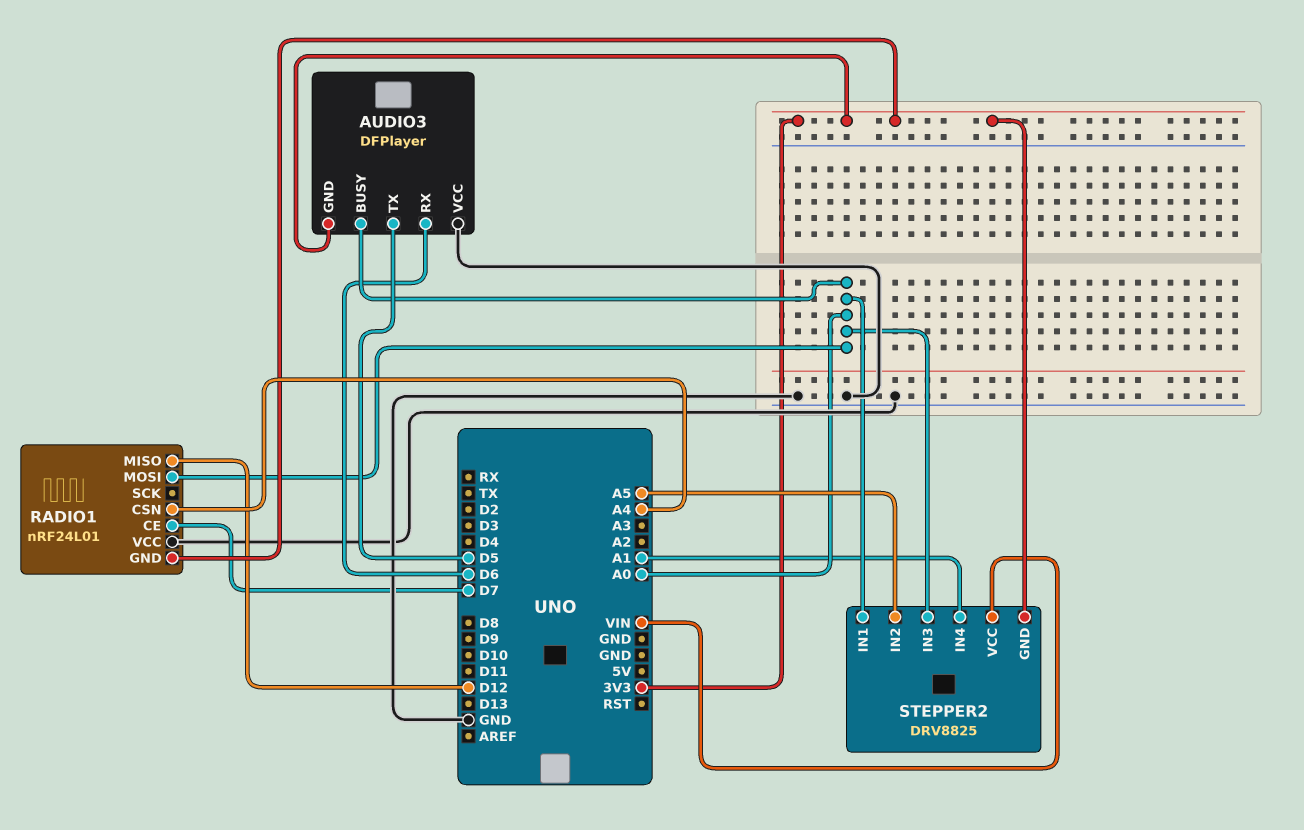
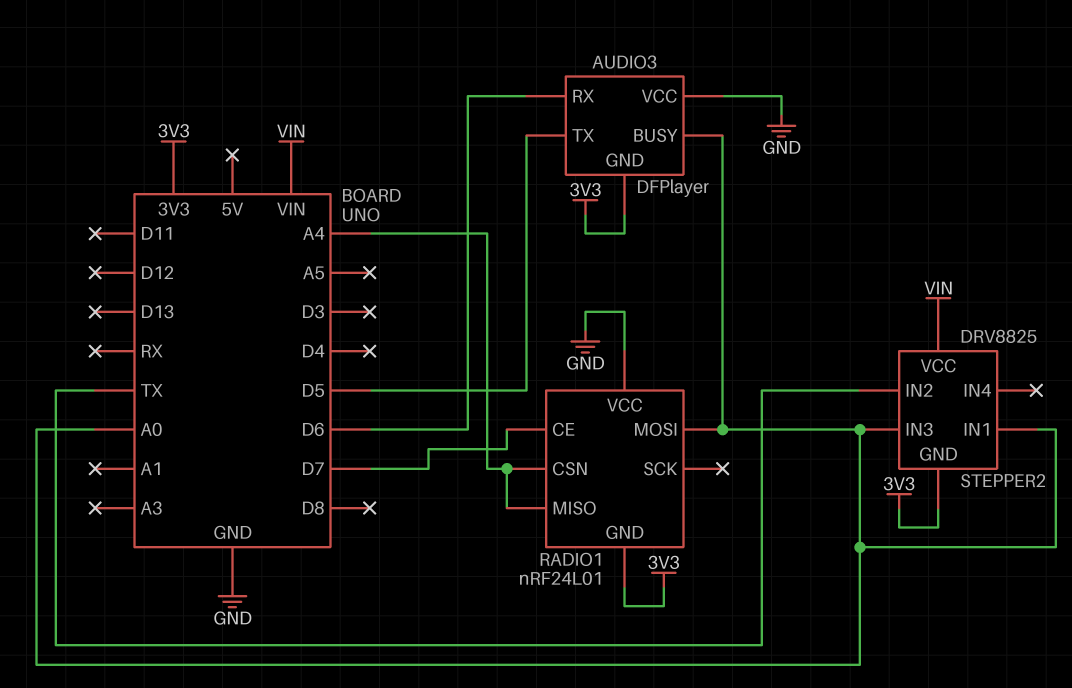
RADIO1 pin MISO: D12 -> A4
STEPPER2 pin IN2: A5 -> TX
STEPPER2 pin IN4: A1 -> none

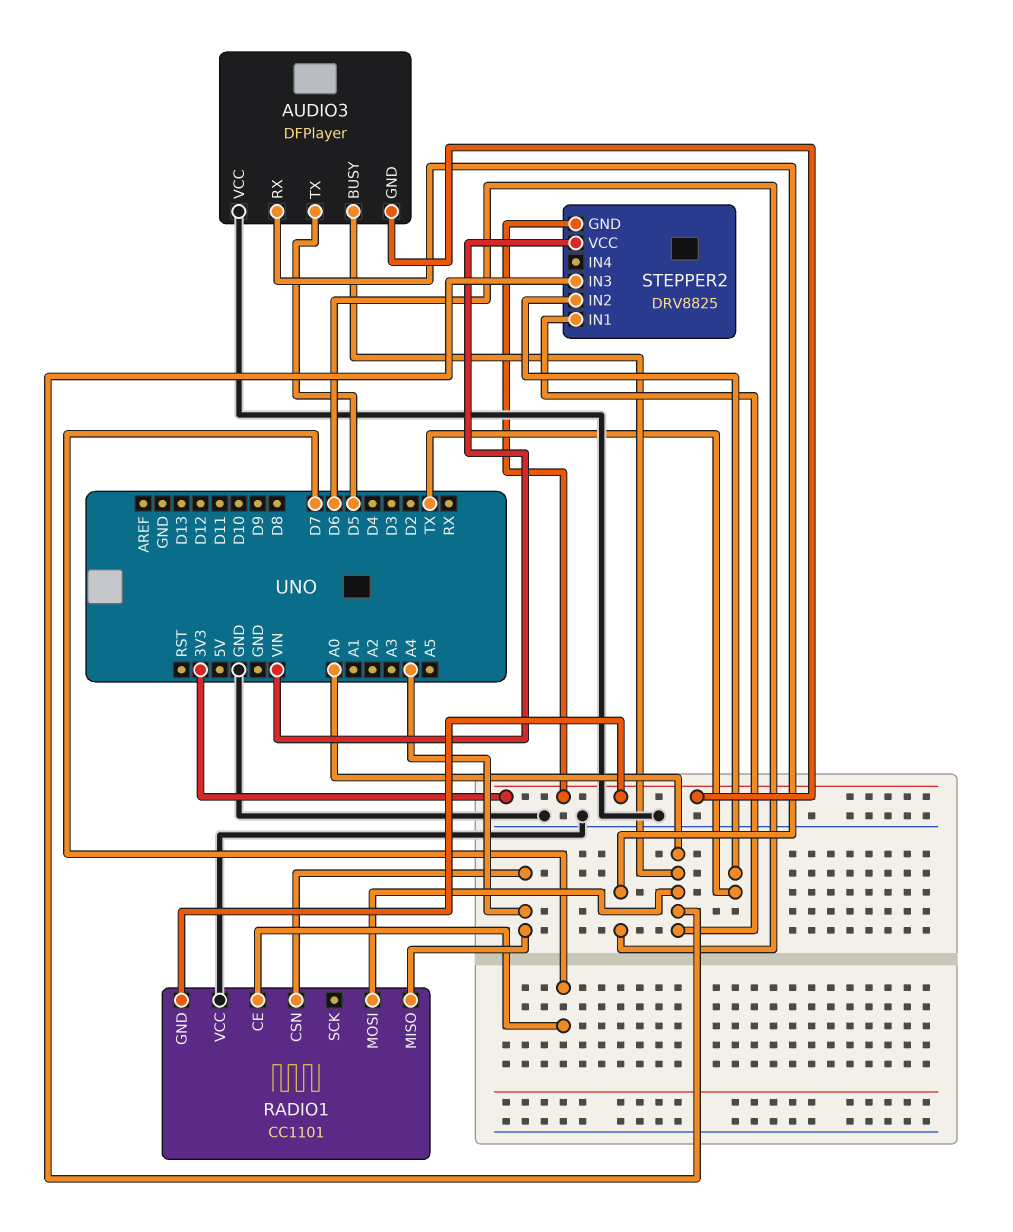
RADIO1: nRF24L01 -> CC1101

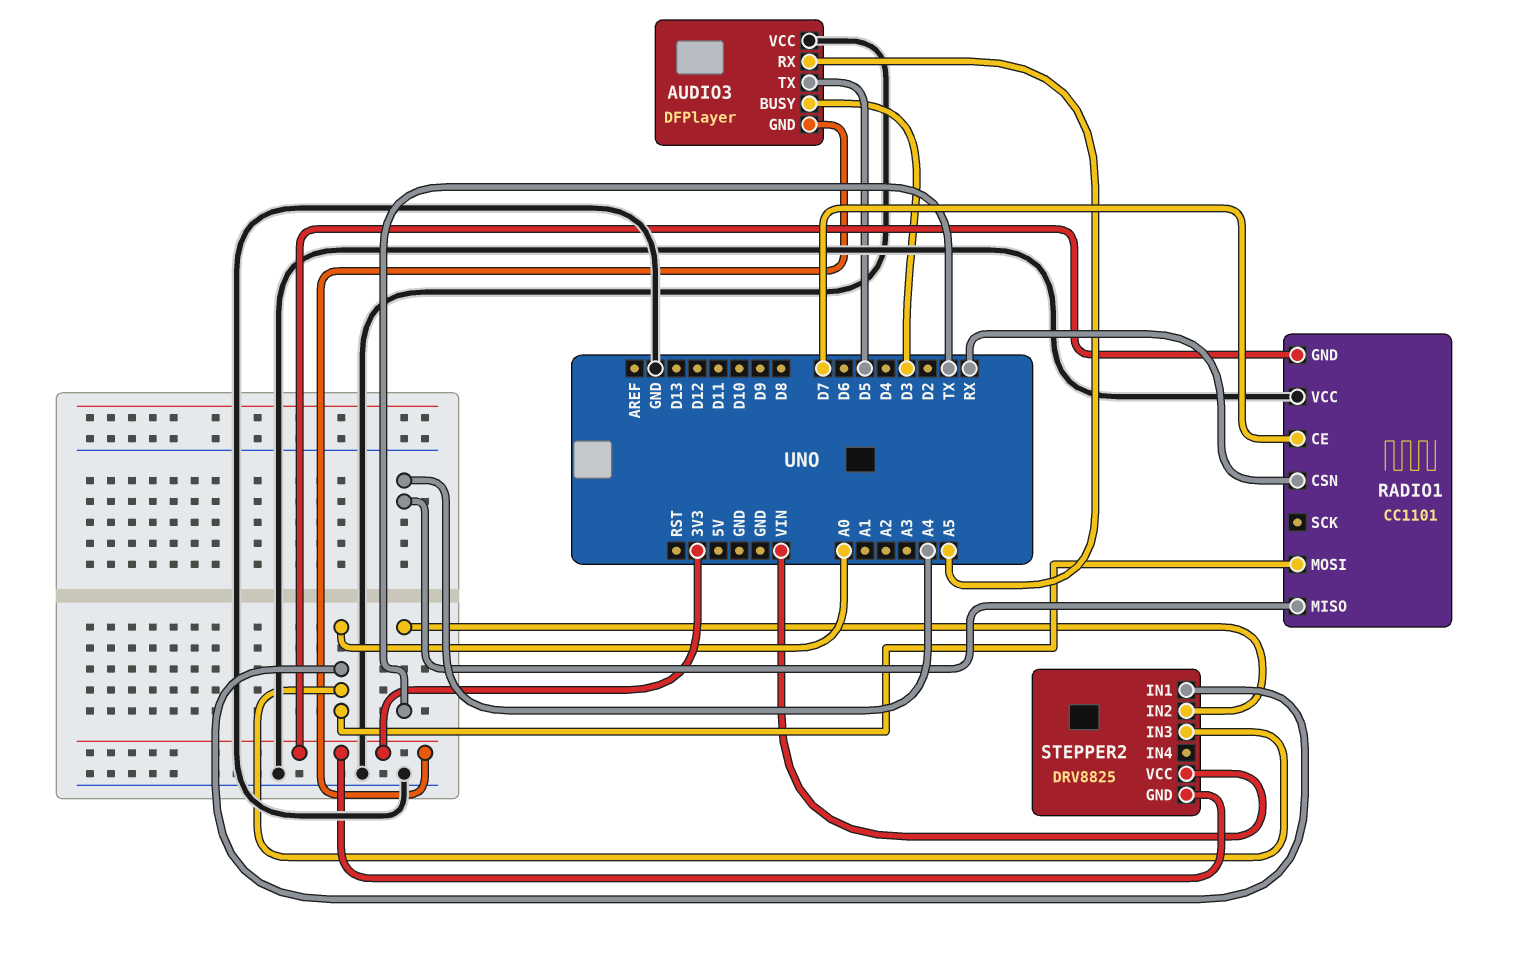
AUDIO3 pin BUSY: A0 -> D3
AUDIO3 pin RX: D6 -> A5
RADIO1 pin CSN: A4 -> RX

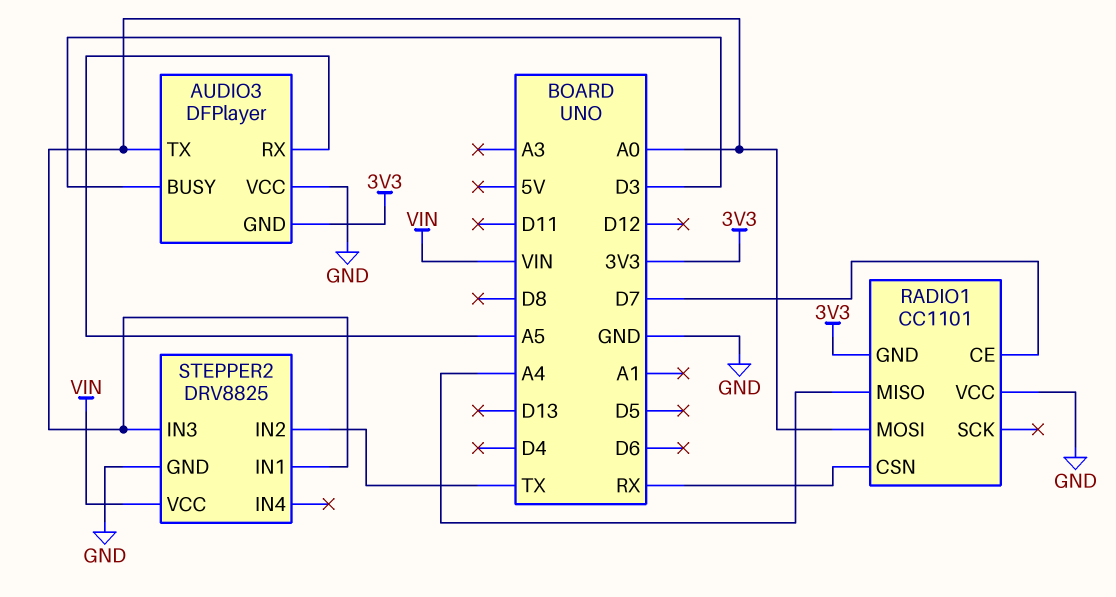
AUDIO3 pin TX: D5 -> A0
STEPPER2 pin GND: 3V3 -> GND

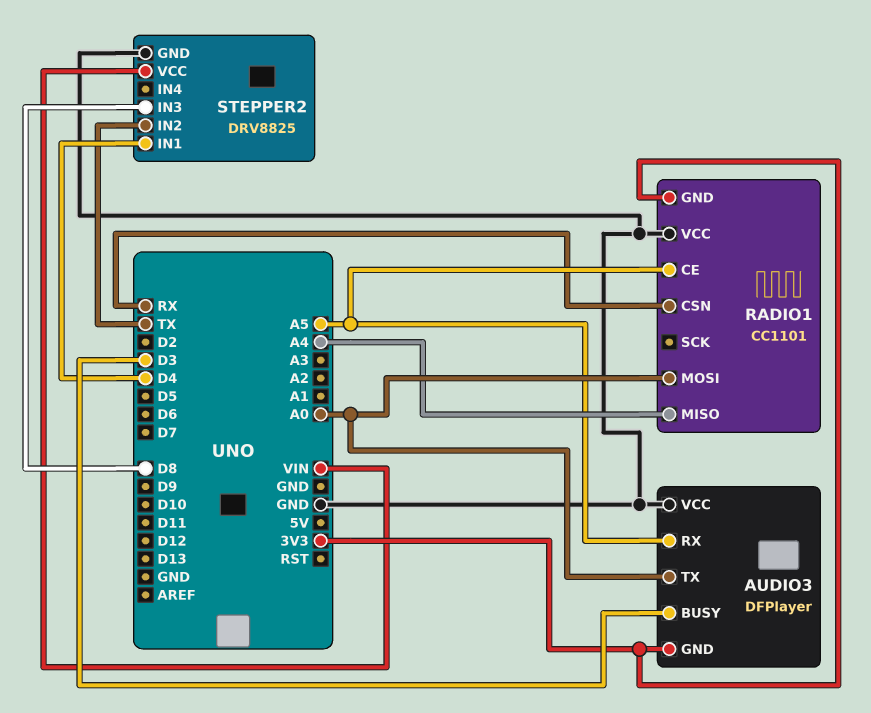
RADIO1 pin CE: D7 -> A5
STEPPER2 pin IN1: A0 -> D4
STEPPER2 pin IN3: A0 -> D8

